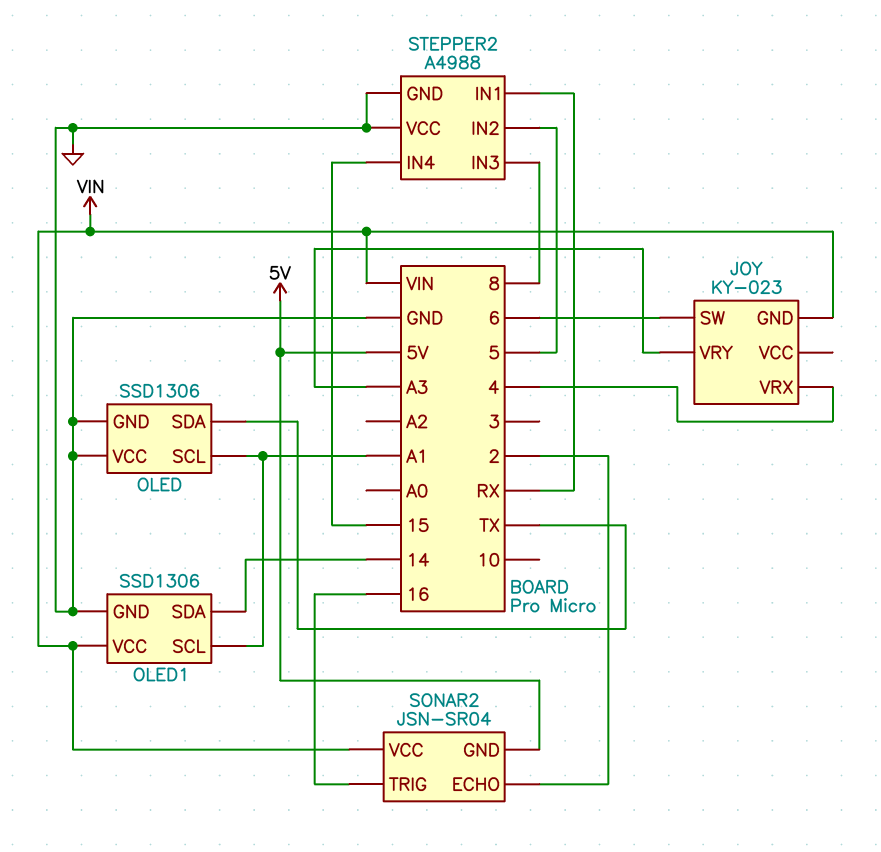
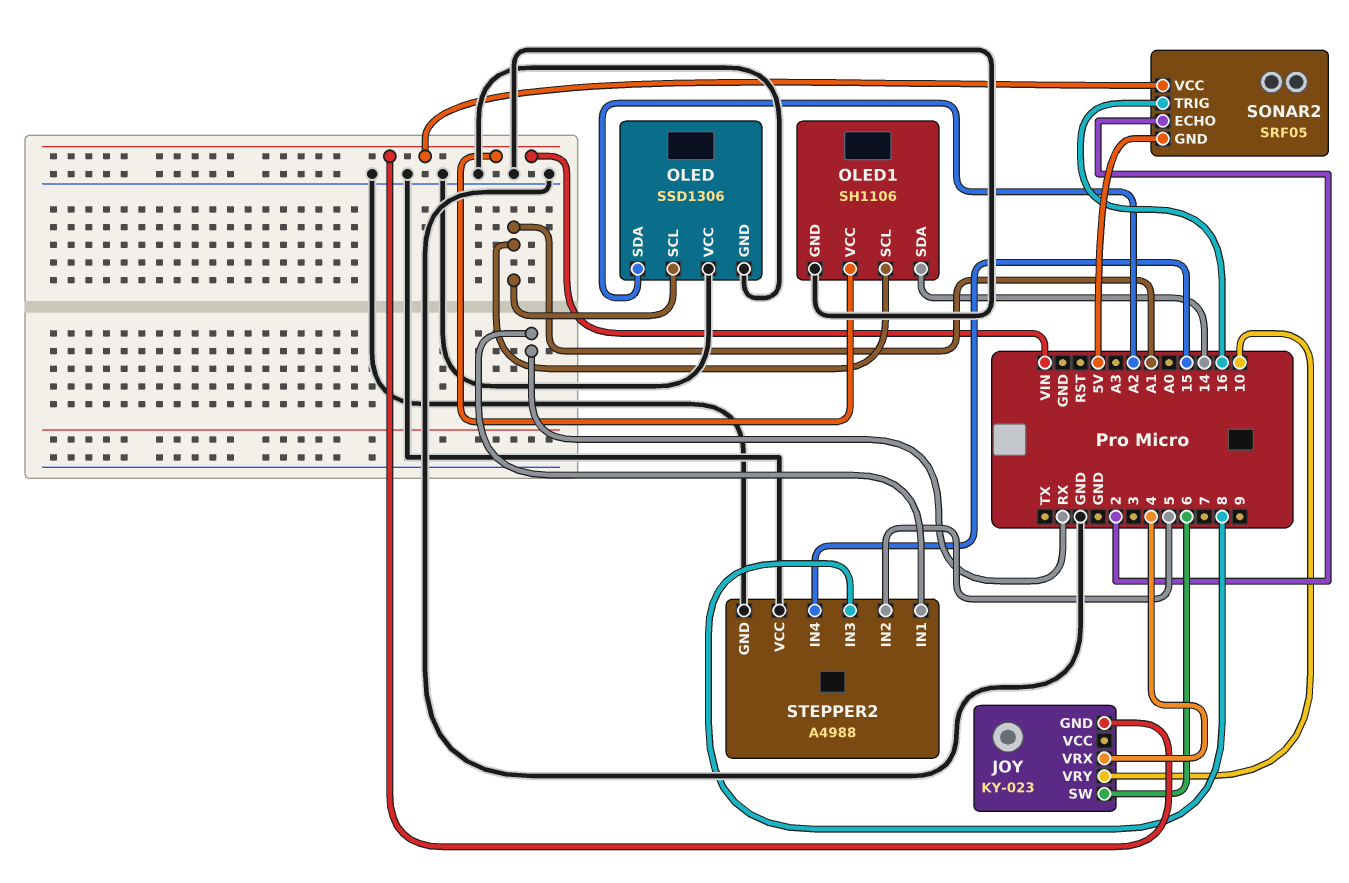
JOY pin VRY: A3 -> 10
OLED pin SDA: TX -> A2
OLED1: SSD1306 -> SH1106
SONAR2: JSN-SR04 -> SRF05

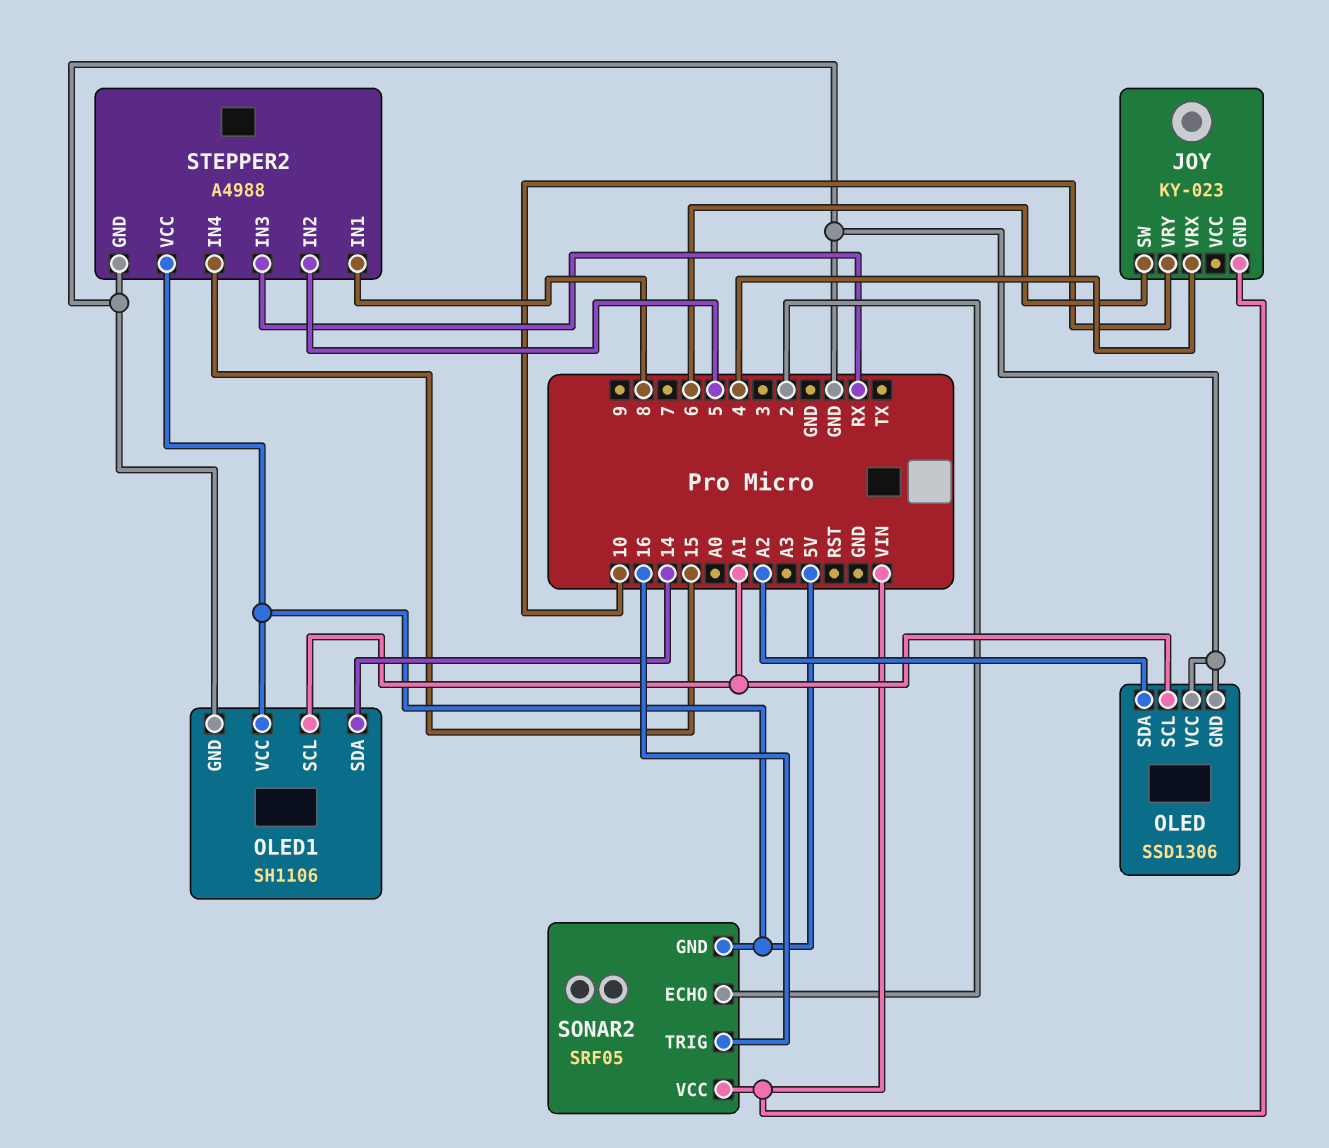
OLED1 pin VCC: VIN -> 5V
STEPPER2 pin IN1: RX -> 8
STEPPER2 pin IN3: 8 -> RX
STEPPER2 pin VCC: GND -> 5V

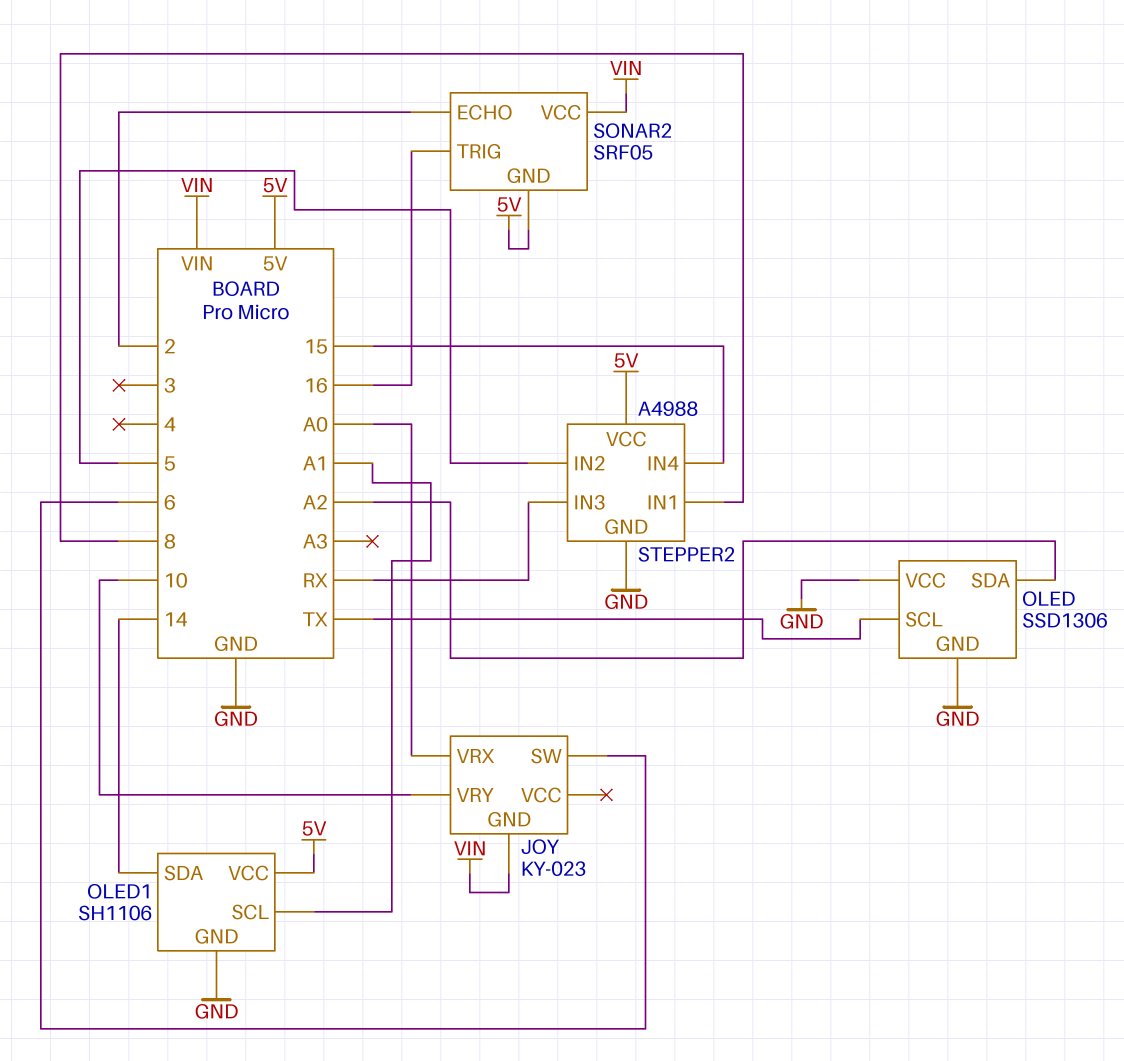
JOY pin VRX: 4 -> A0
OLED pin SCL: A1 -> TX

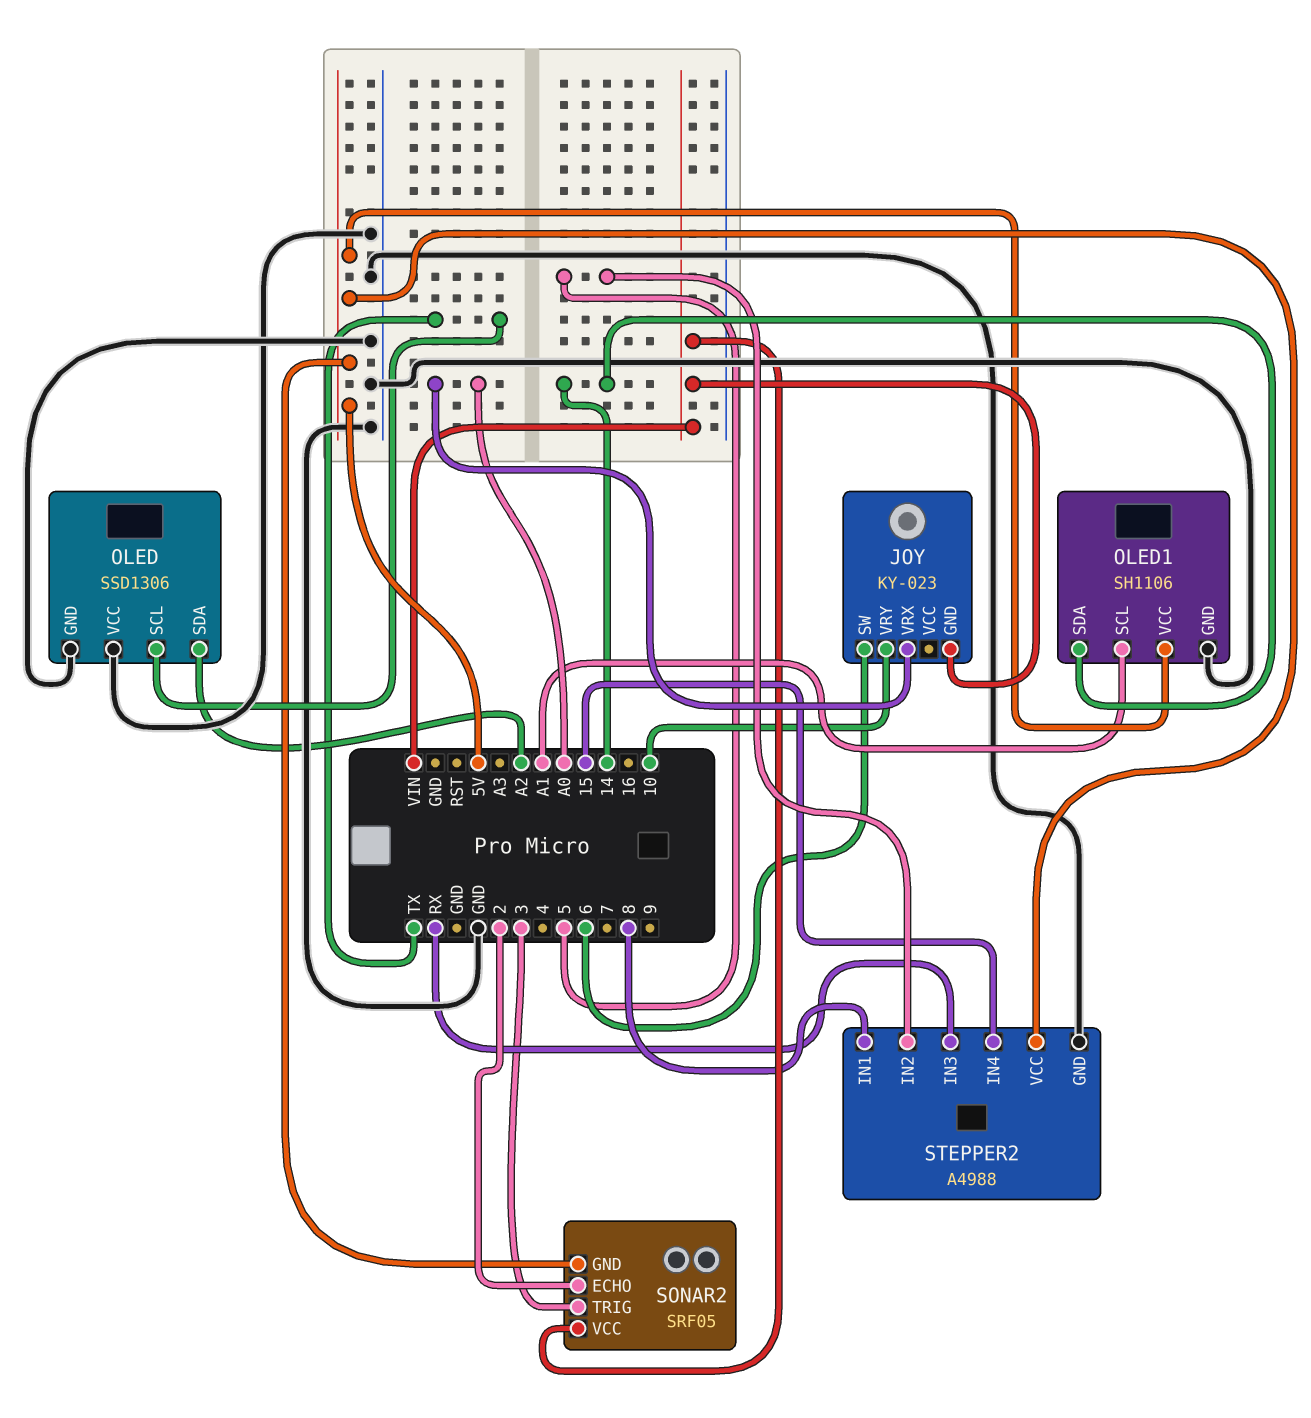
SONAR2 pin TRIG: 16 -> 3

